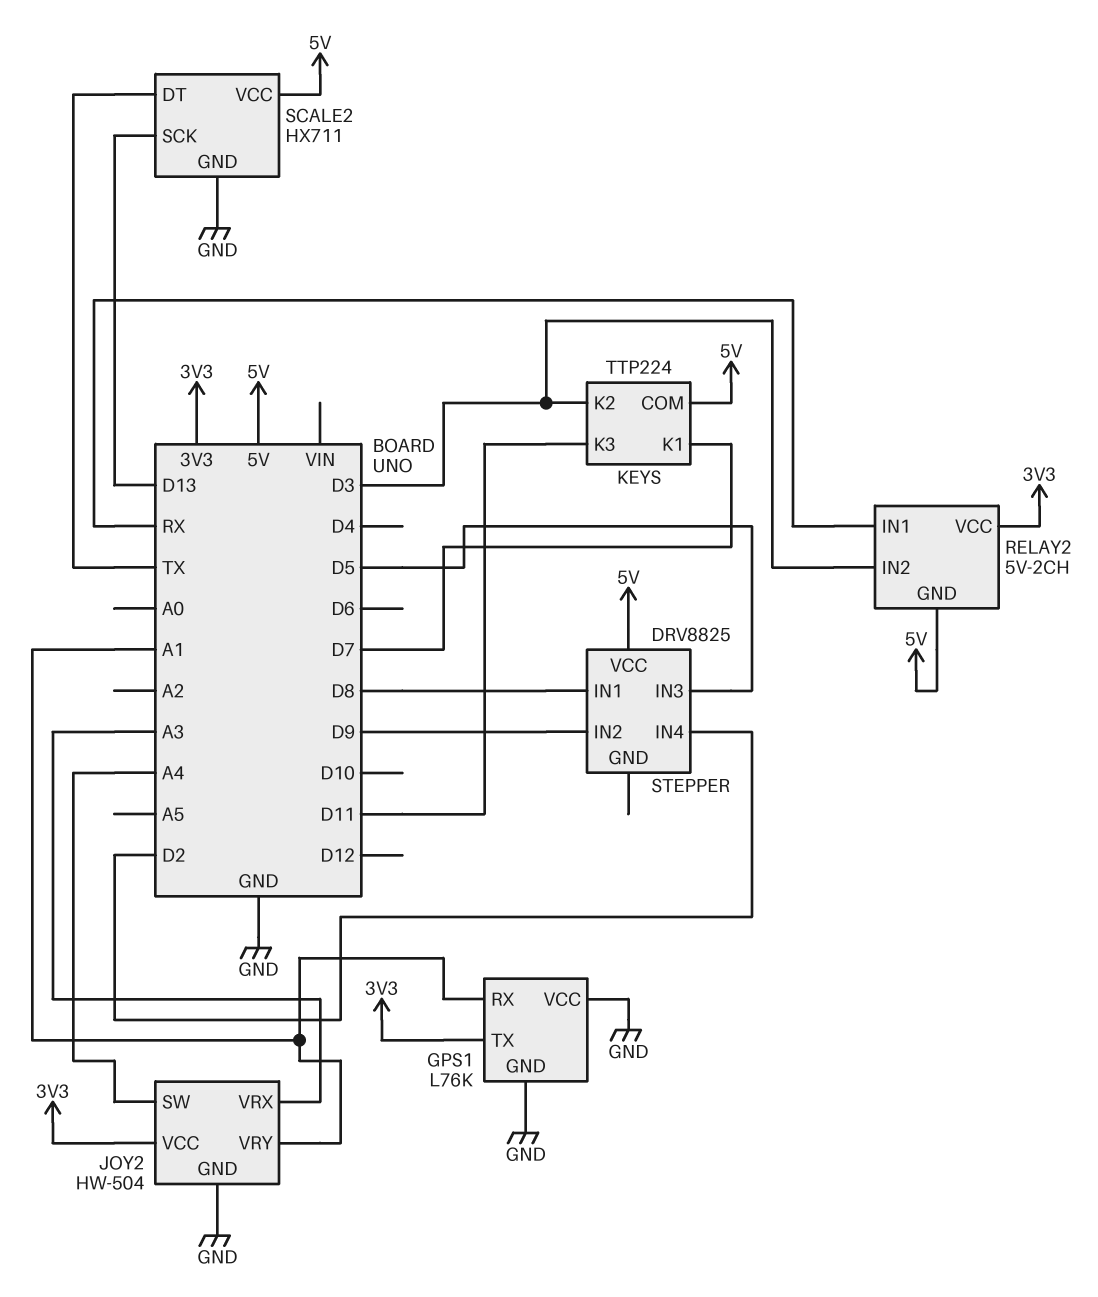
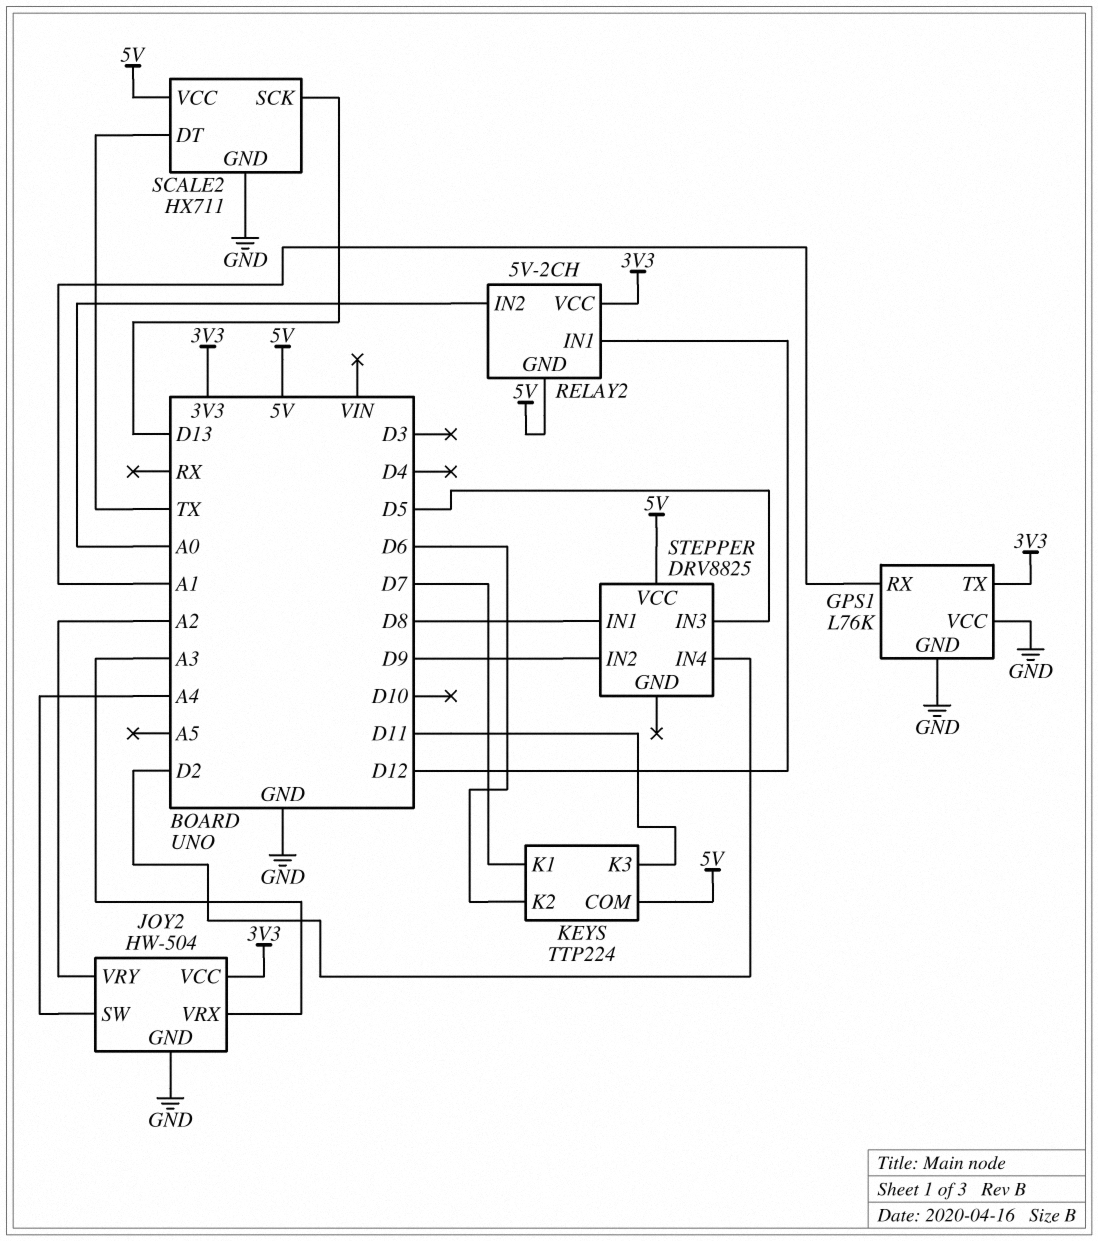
JOY2 pin VRY: A1 -> A2
KEYS pin K2: D3 -> D6
RELAY2 pin IN1: RX -> D12
RELAY2 pin IN2: D3 -> A0

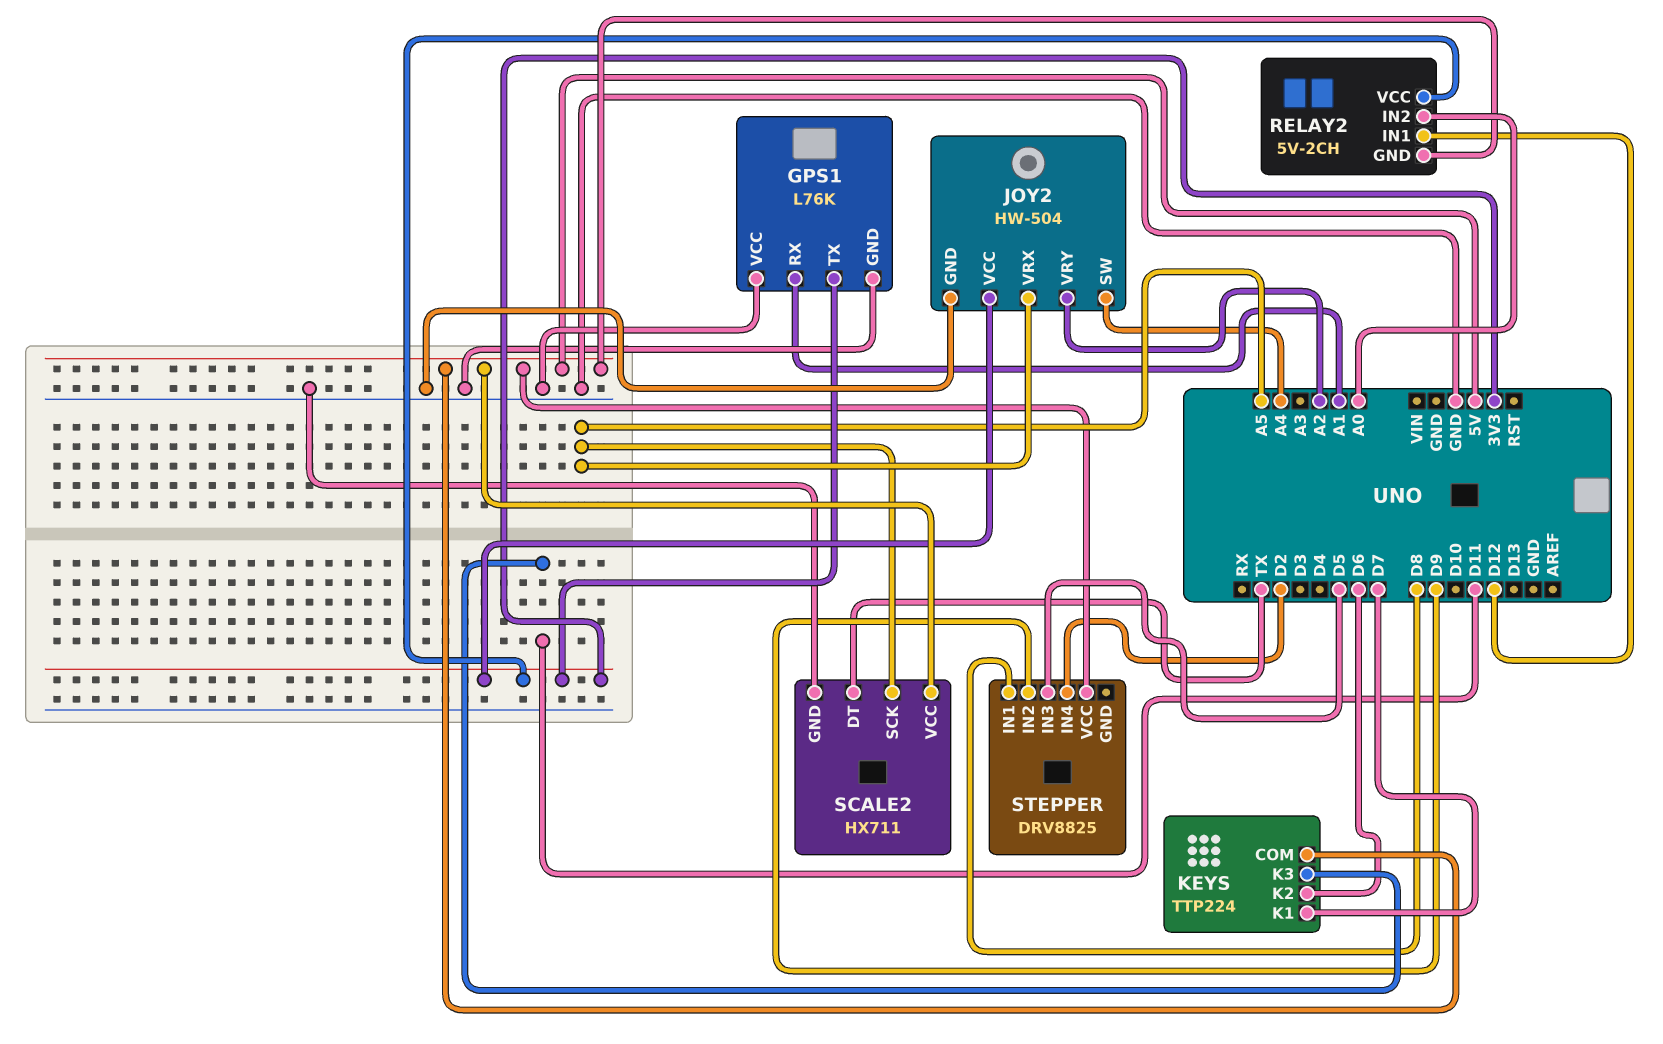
JOY2 pin VRX: A3 -> A5
SCALE2 pin SCK: D13 -> A5

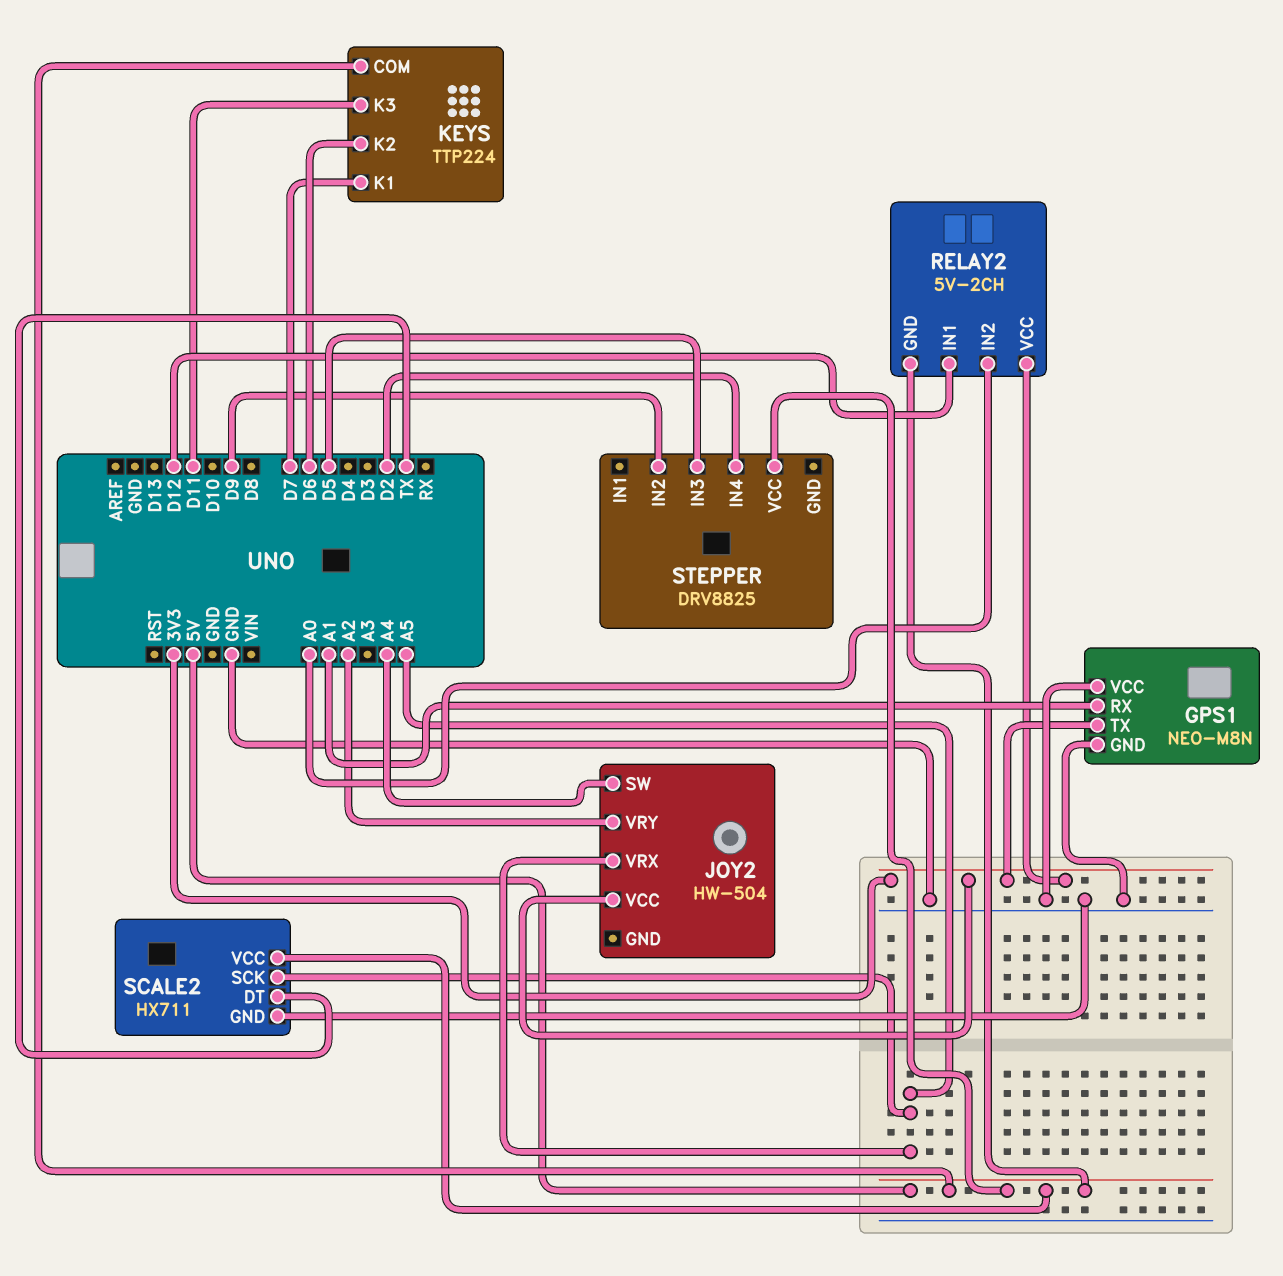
GPS1: L76K -> NEO-M8N
JOY2 pin GND: GND -> none
STEPPER pin IN1: D8 -> none

